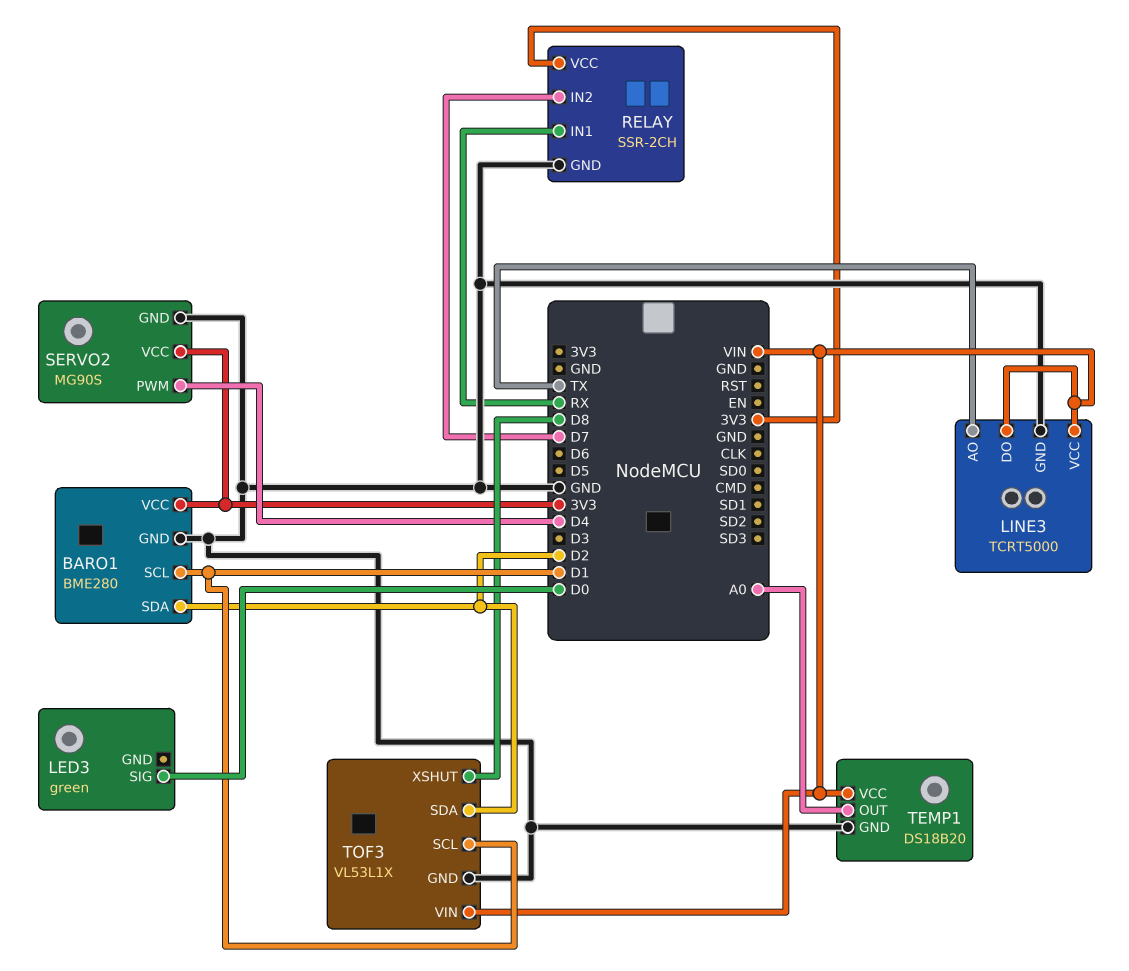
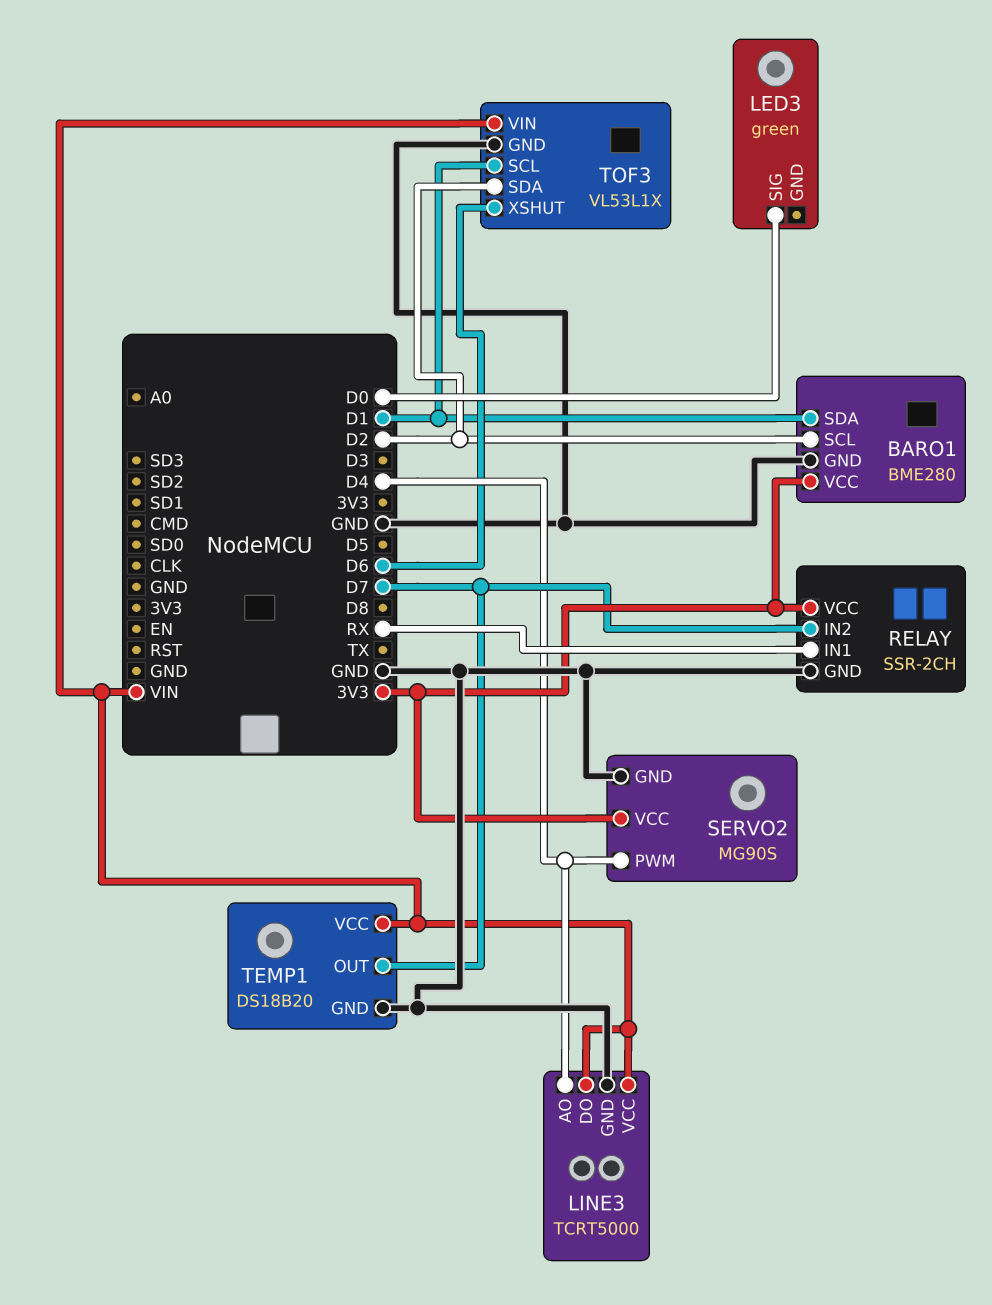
BARO1 pin SCL: D1 -> D2
BARO1 pin SDA: D2 -> D1
LINE3 pin AO: TX -> D4
TEMP1 pin OUT: A0 -> D7
TOF3 pin XSHUT: D8 -> D6

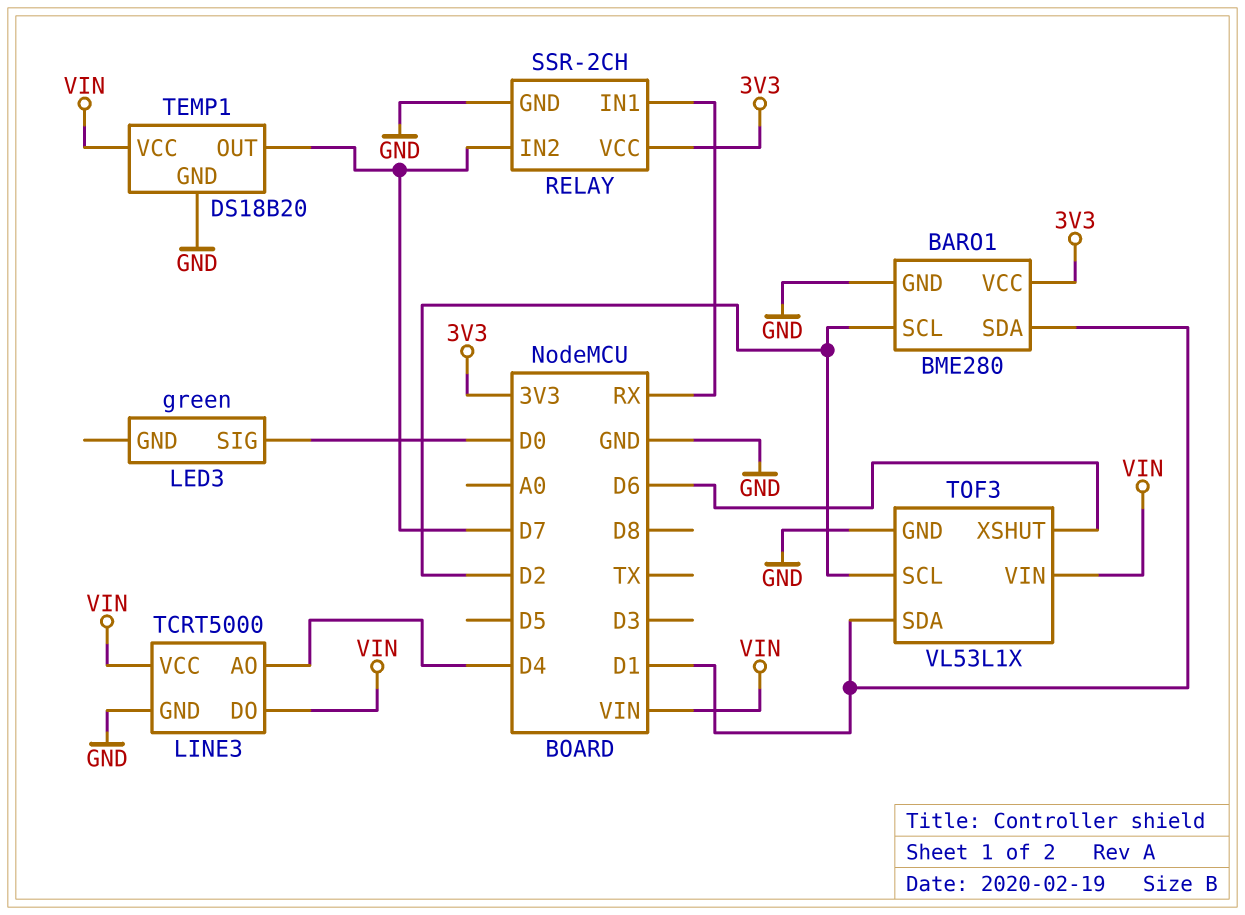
SERVO2: MG90S -> none
SERVO2 pin GND: GND -> none
SERVO2 pin PWM: D4 -> none
SERVO2 pin VCC: 3V3 -> none
TOF3 pin SCL: D1 -> D2
TOF3 pin SDA: D2 -> D1

